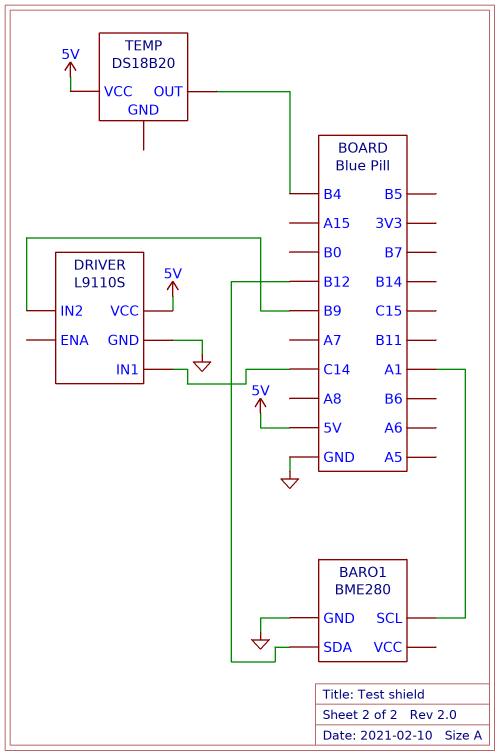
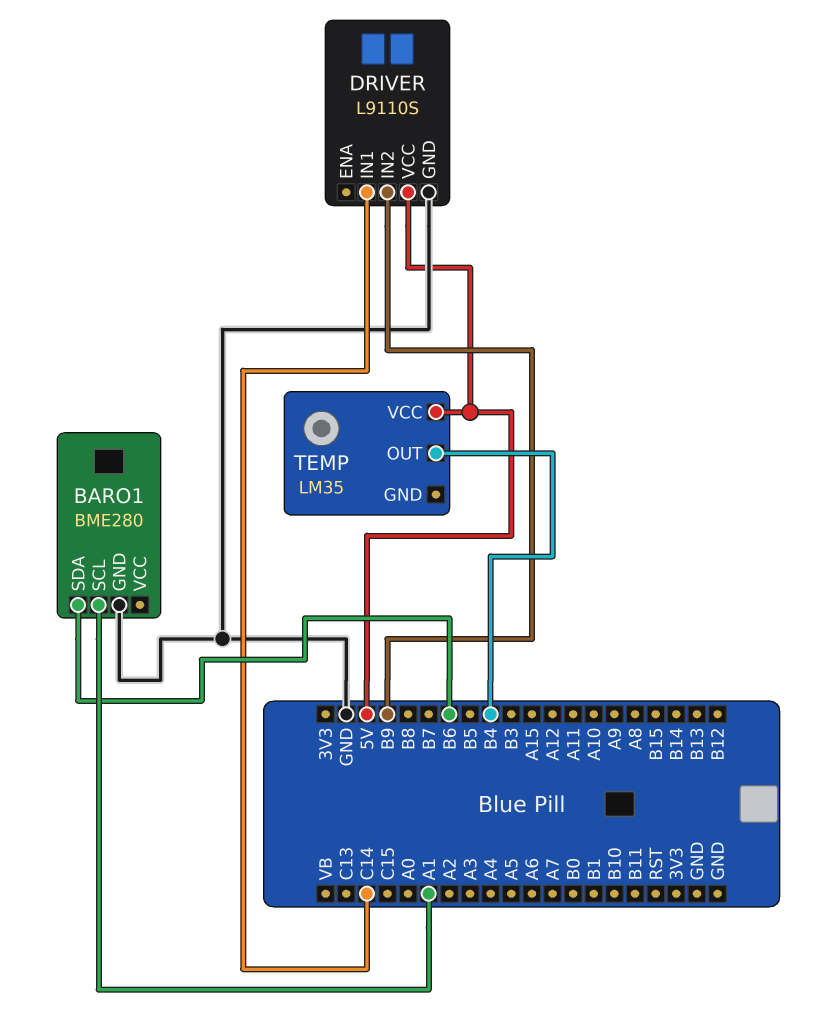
BARO1 pin SDA: B12 -> B6
TEMP: DS18B20 -> LM35

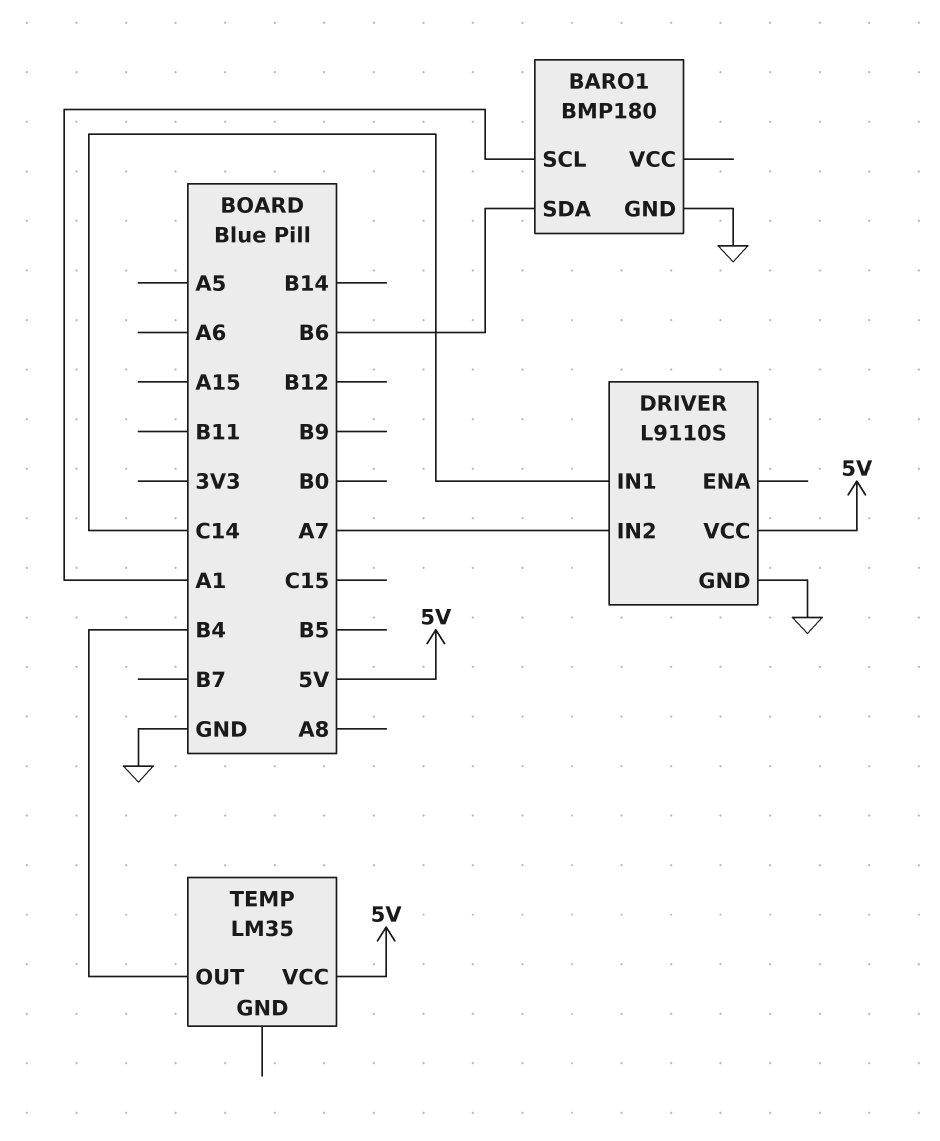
BARO1: BME280 -> BMP180
DRIVER pin IN2: B9 -> A7

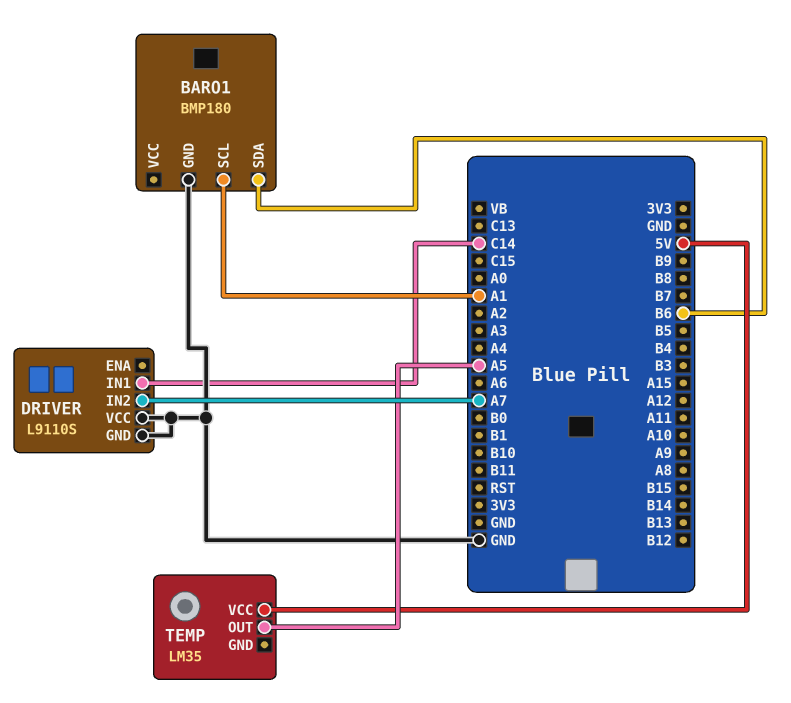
DRIVER pin VCC: 5V -> GND
TEMP pin OUT: B4 -> A5

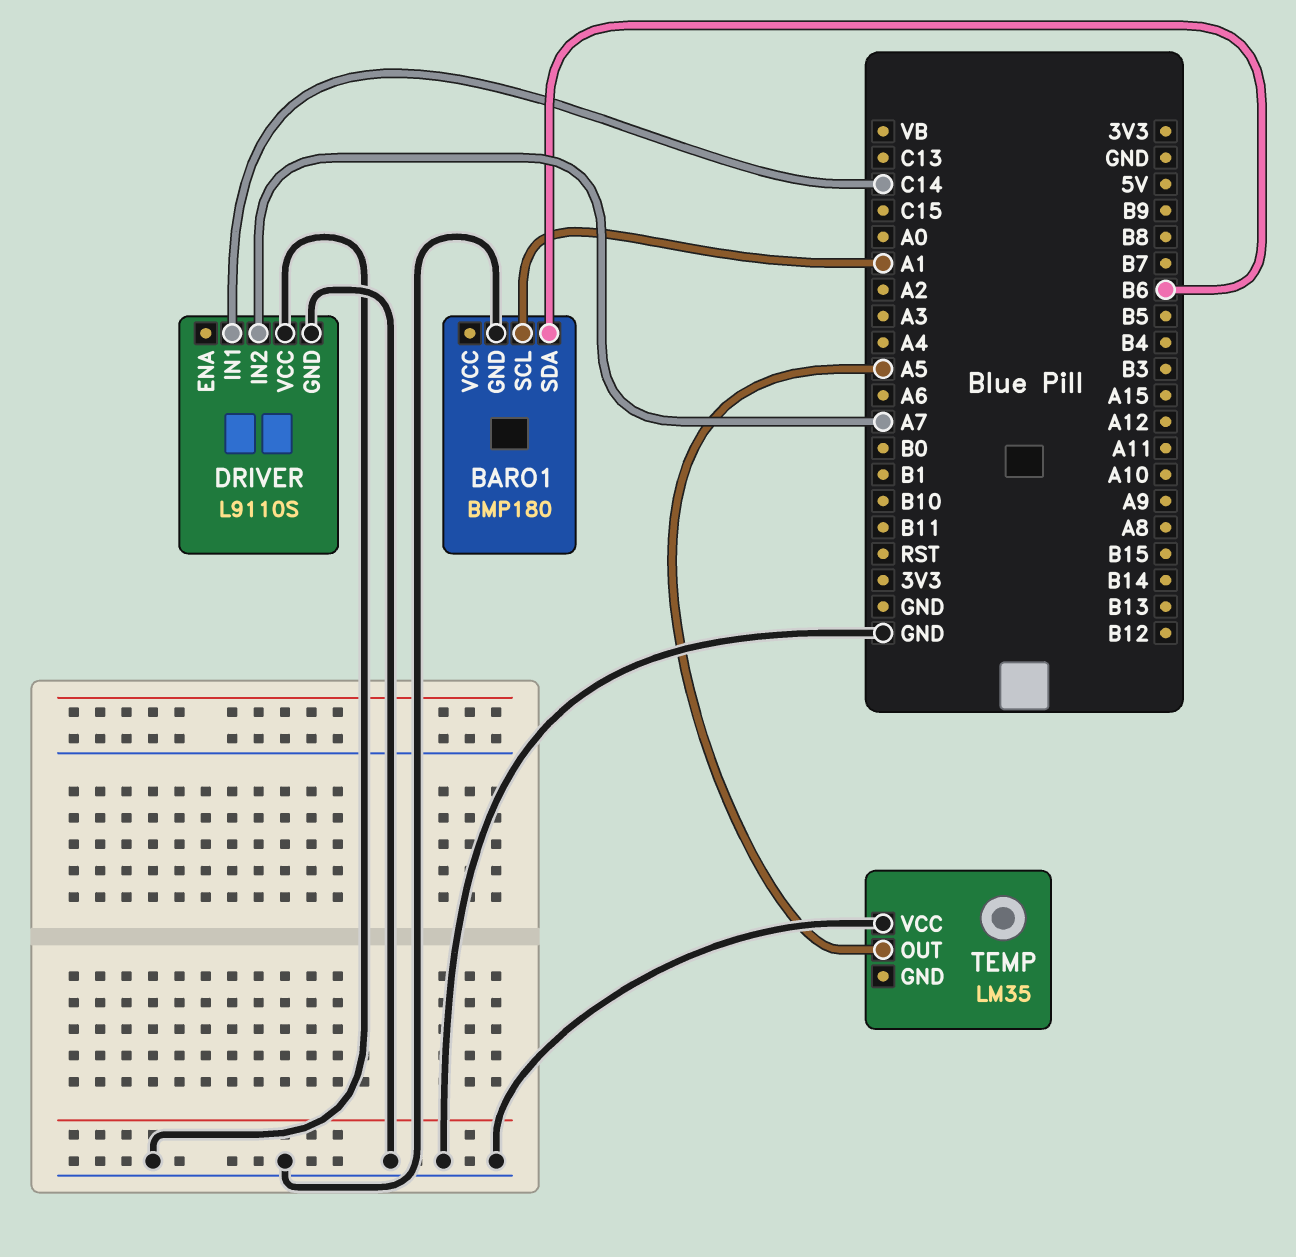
TEMP pin VCC: 5V -> GND

